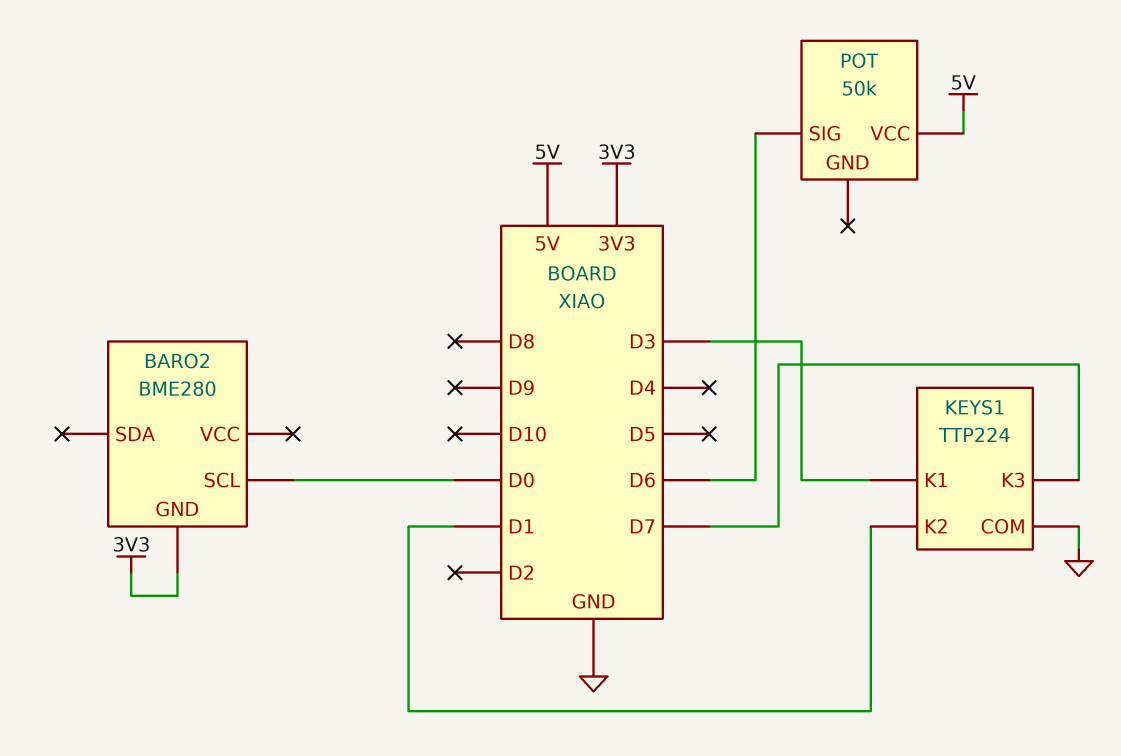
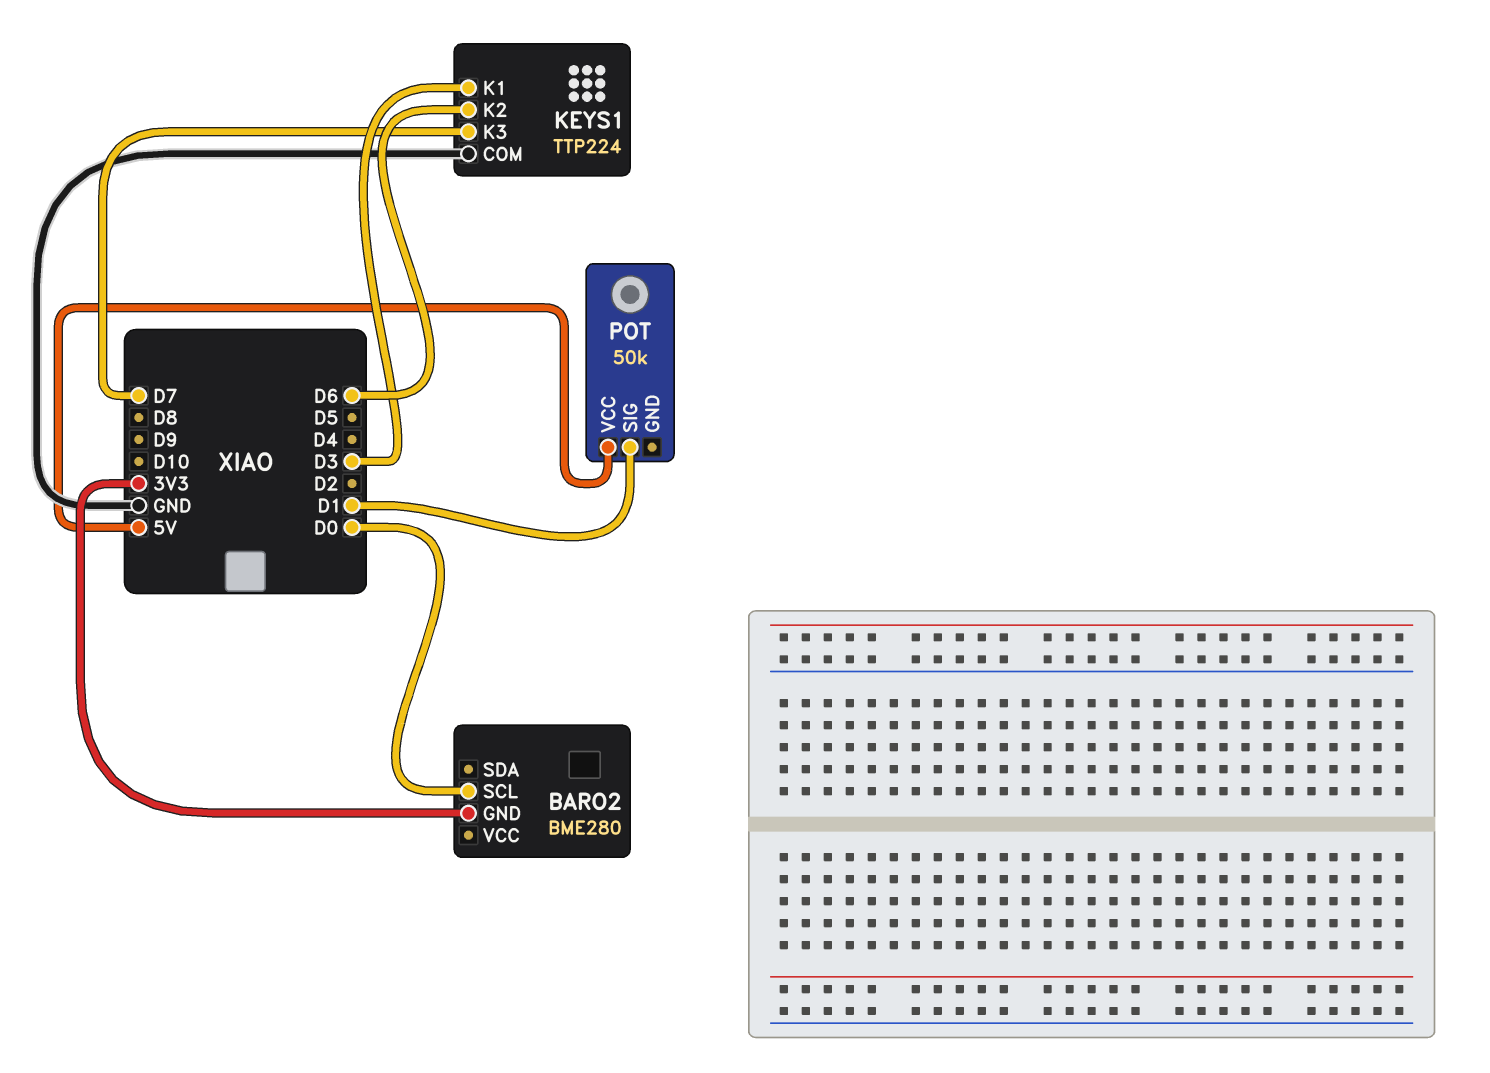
KEYS1 pin K2: D1 -> D6
POT pin SIG: D6 -> D1

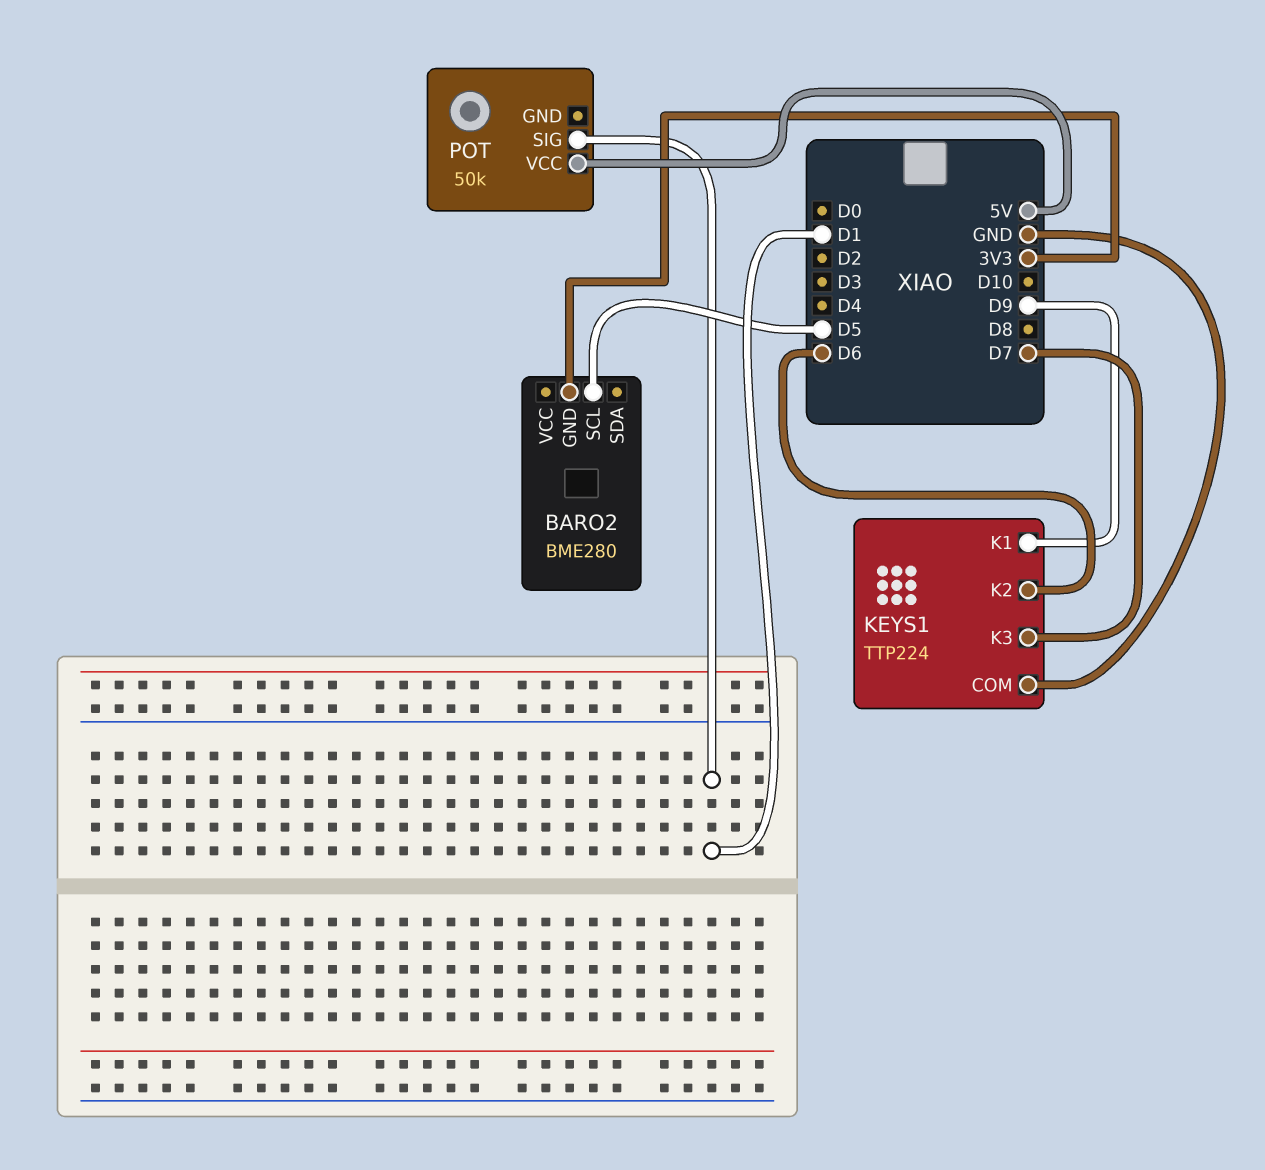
BARO2 pin SCL: D0 -> D5
KEYS1 pin K1: D3 -> D9

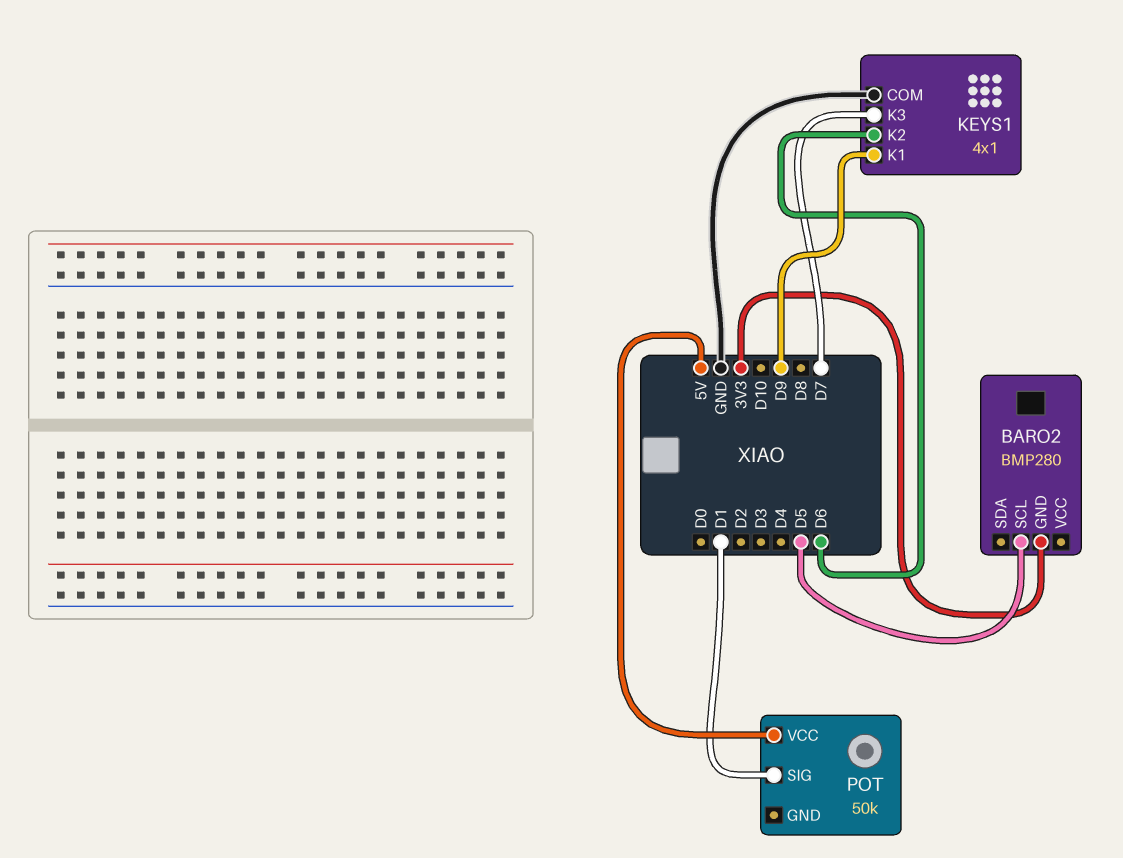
BARO2: BME280 -> BMP280
KEYS1: TTP224 -> 4x1

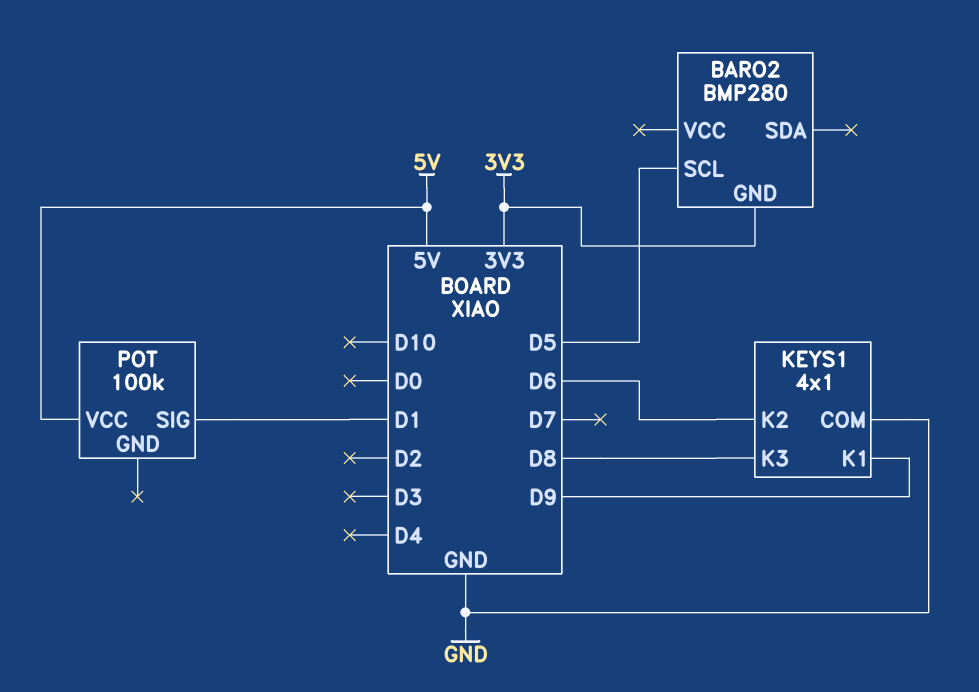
KEYS1 pin K3: D7 -> D8
POT: 50k -> 100k

